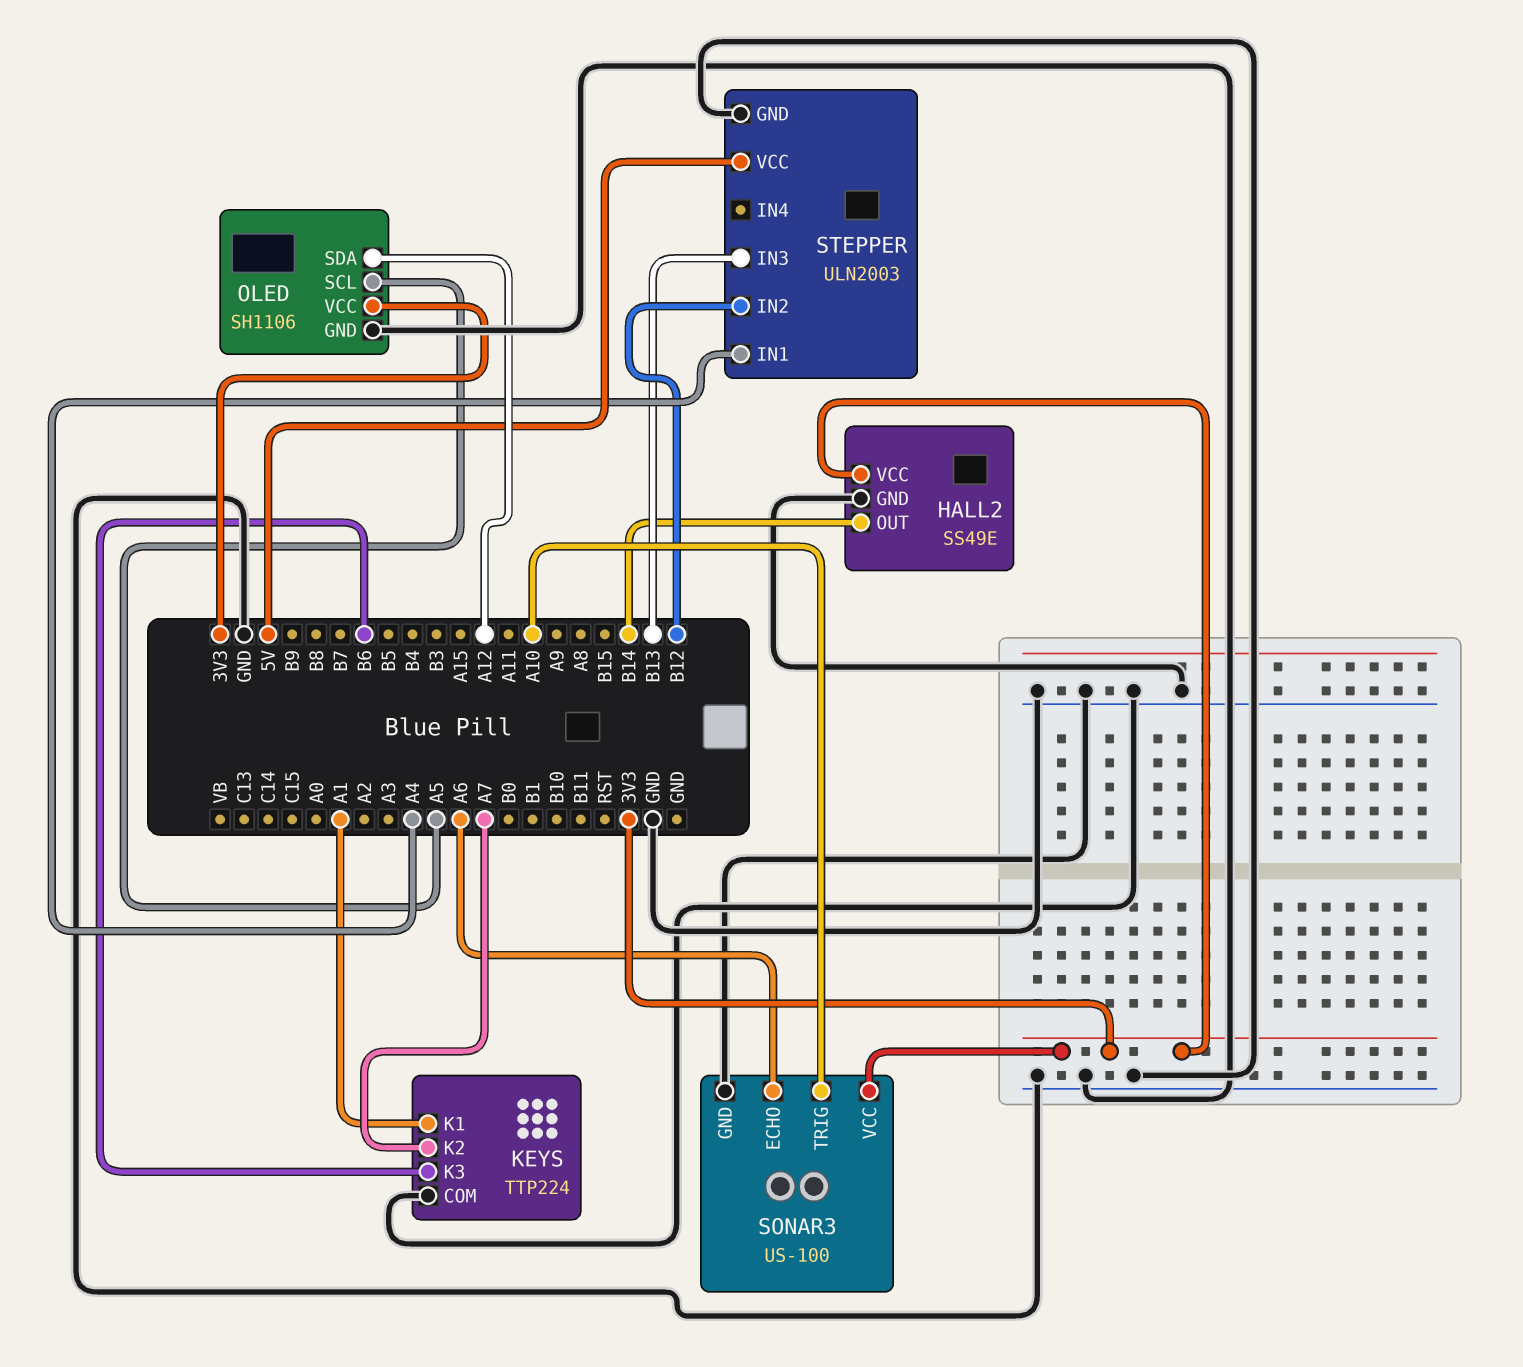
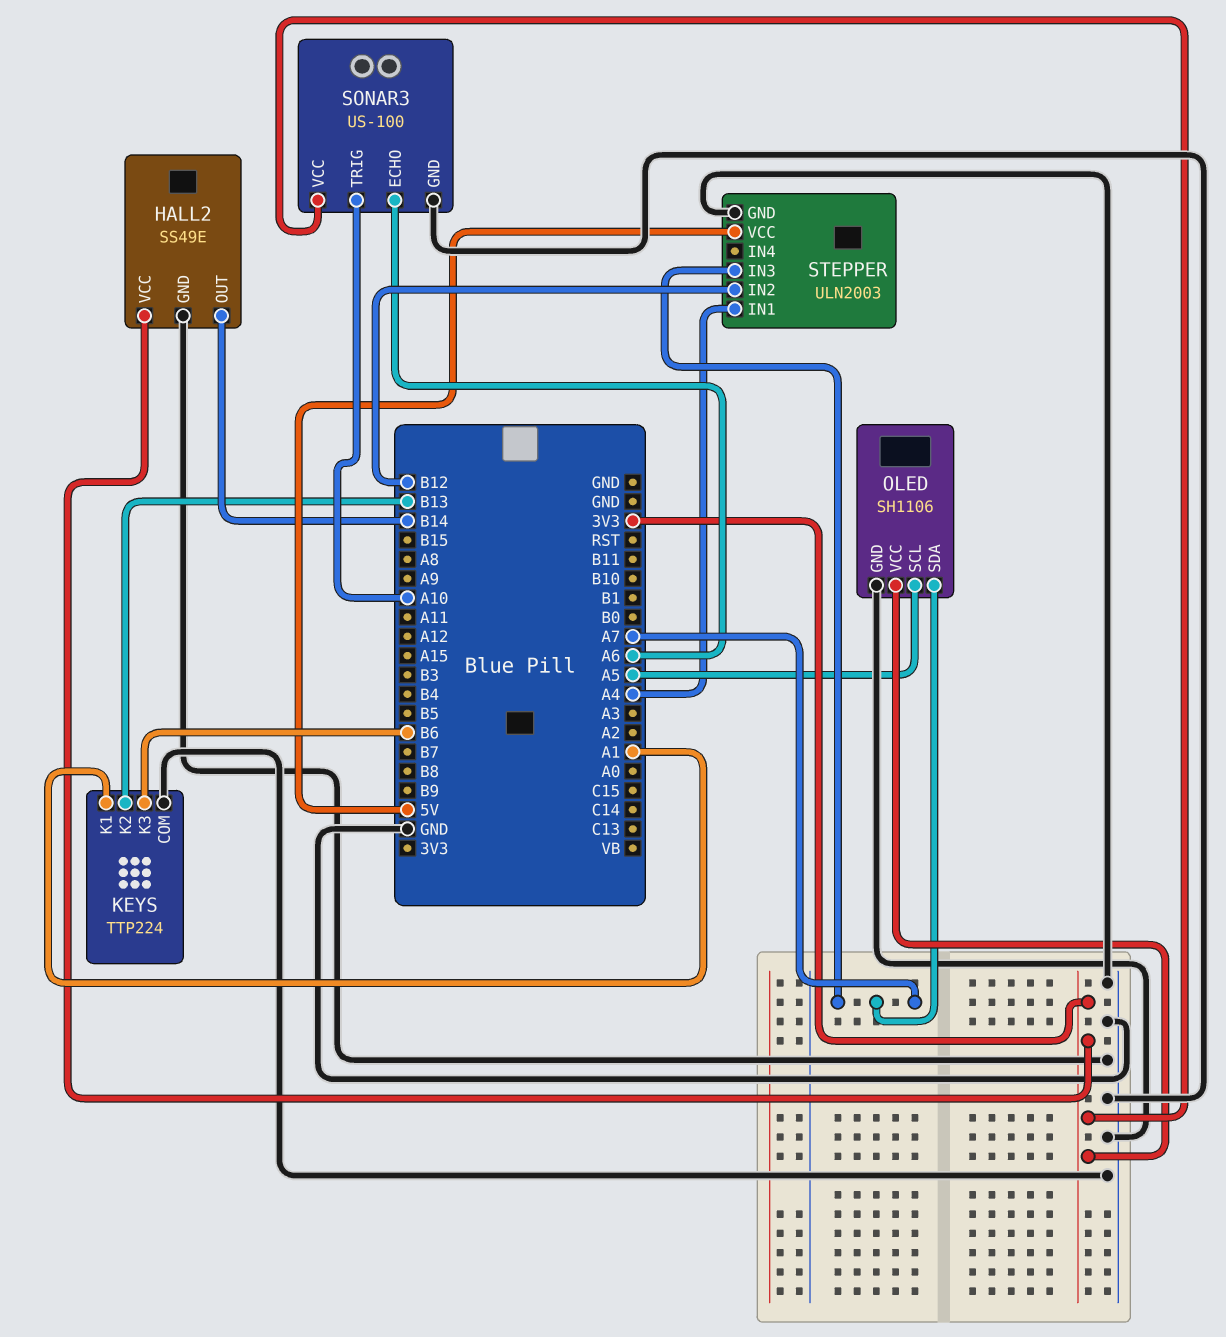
KEYS pin K2: A7 -> B13
OLED pin SDA: A12 -> A7
STEPPER pin IN3: B13 -> A7

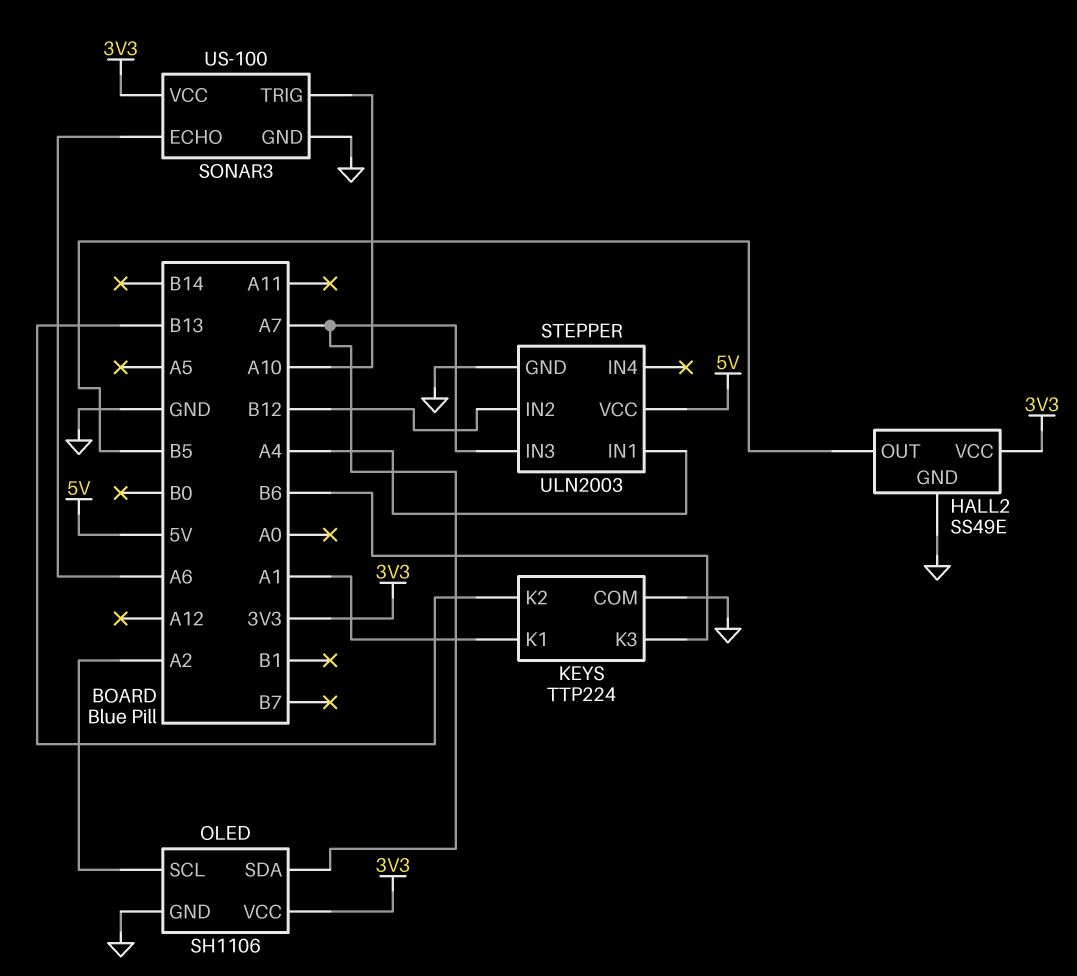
HALL2 pin OUT: B14 -> B5
OLED pin SCL: A5 -> A2

